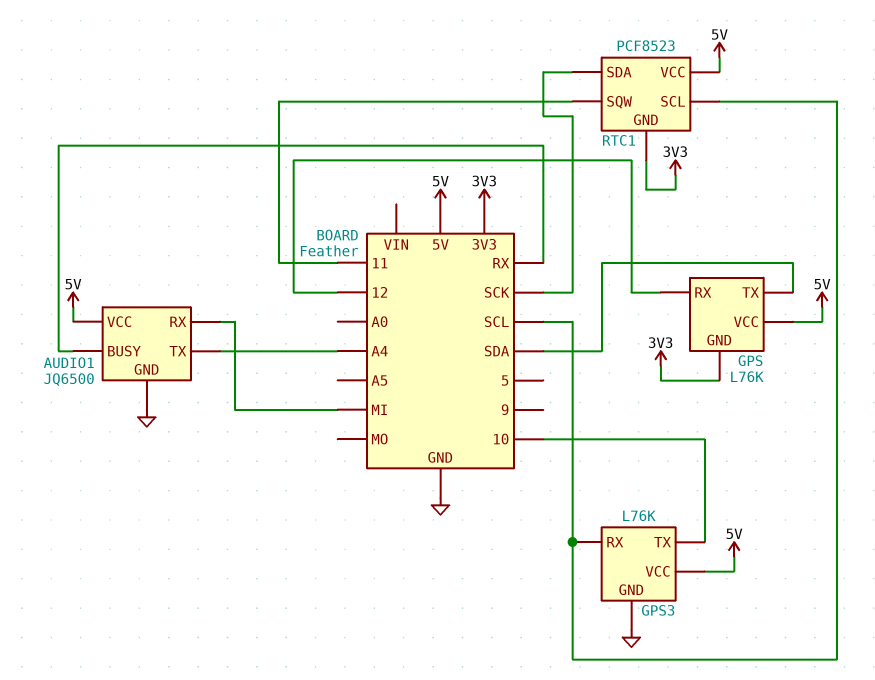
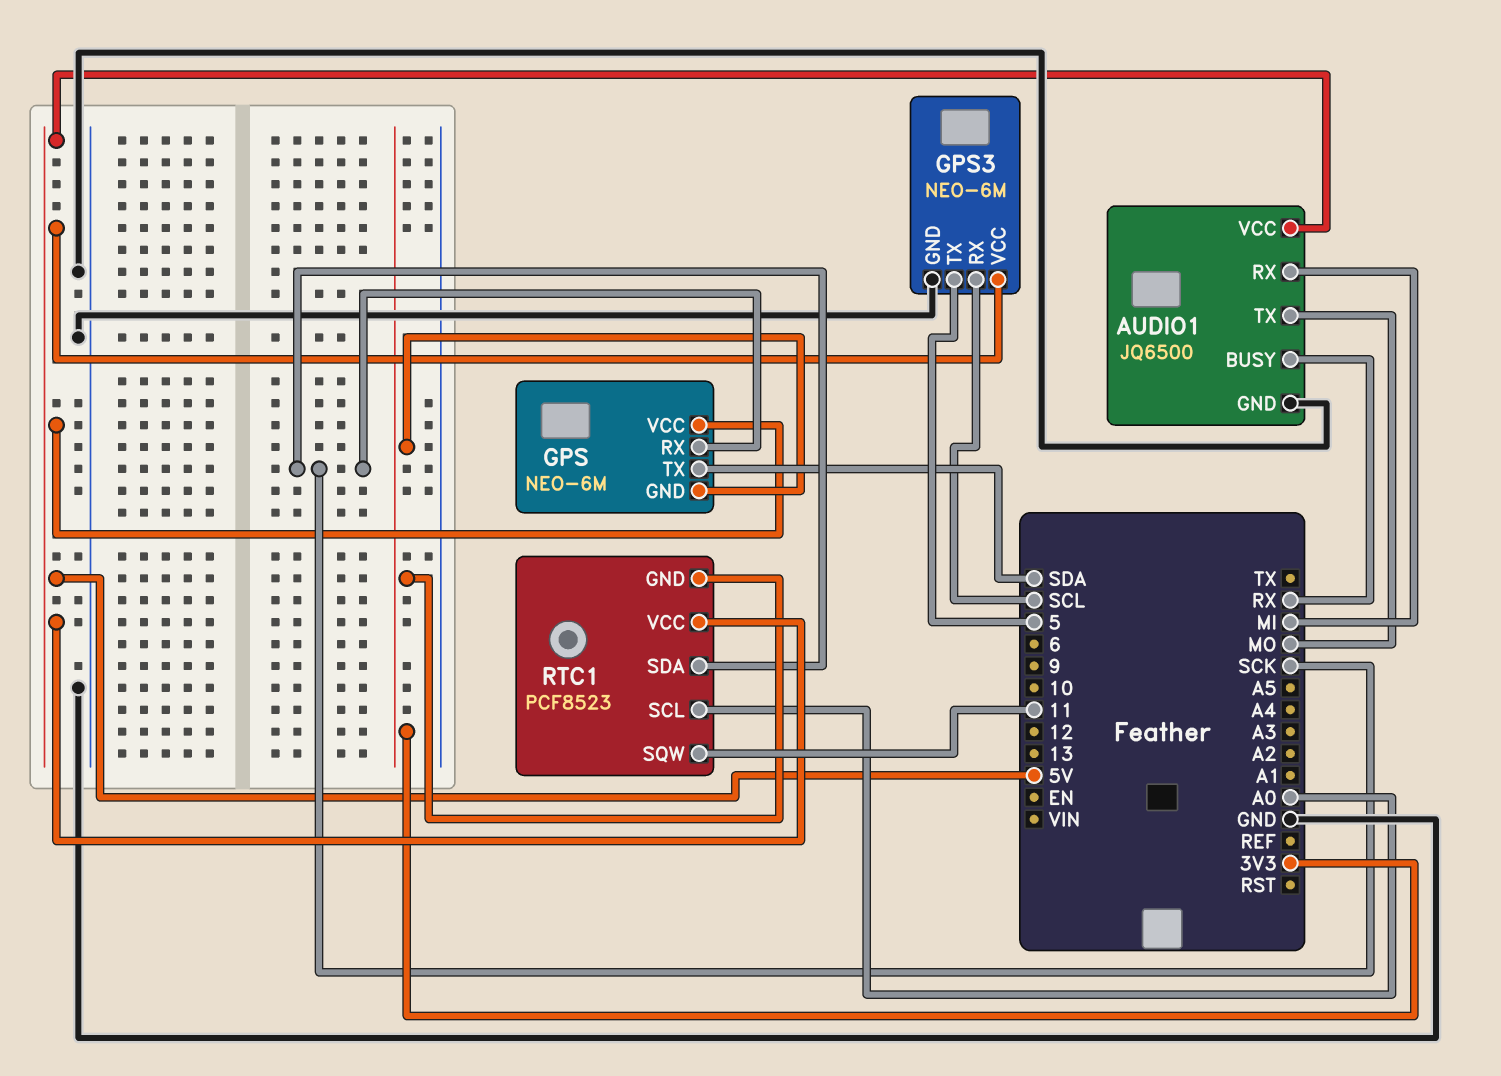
AUDIO1 pin TX: A4 -> MO
GPS: L76K -> NEO-6M
GPS pin RX: 12 -> SCK
GPS3: L76K -> NEO-6M
GPS3 pin TX: 10 -> 5
RTC1 pin SCL: SCL -> A0

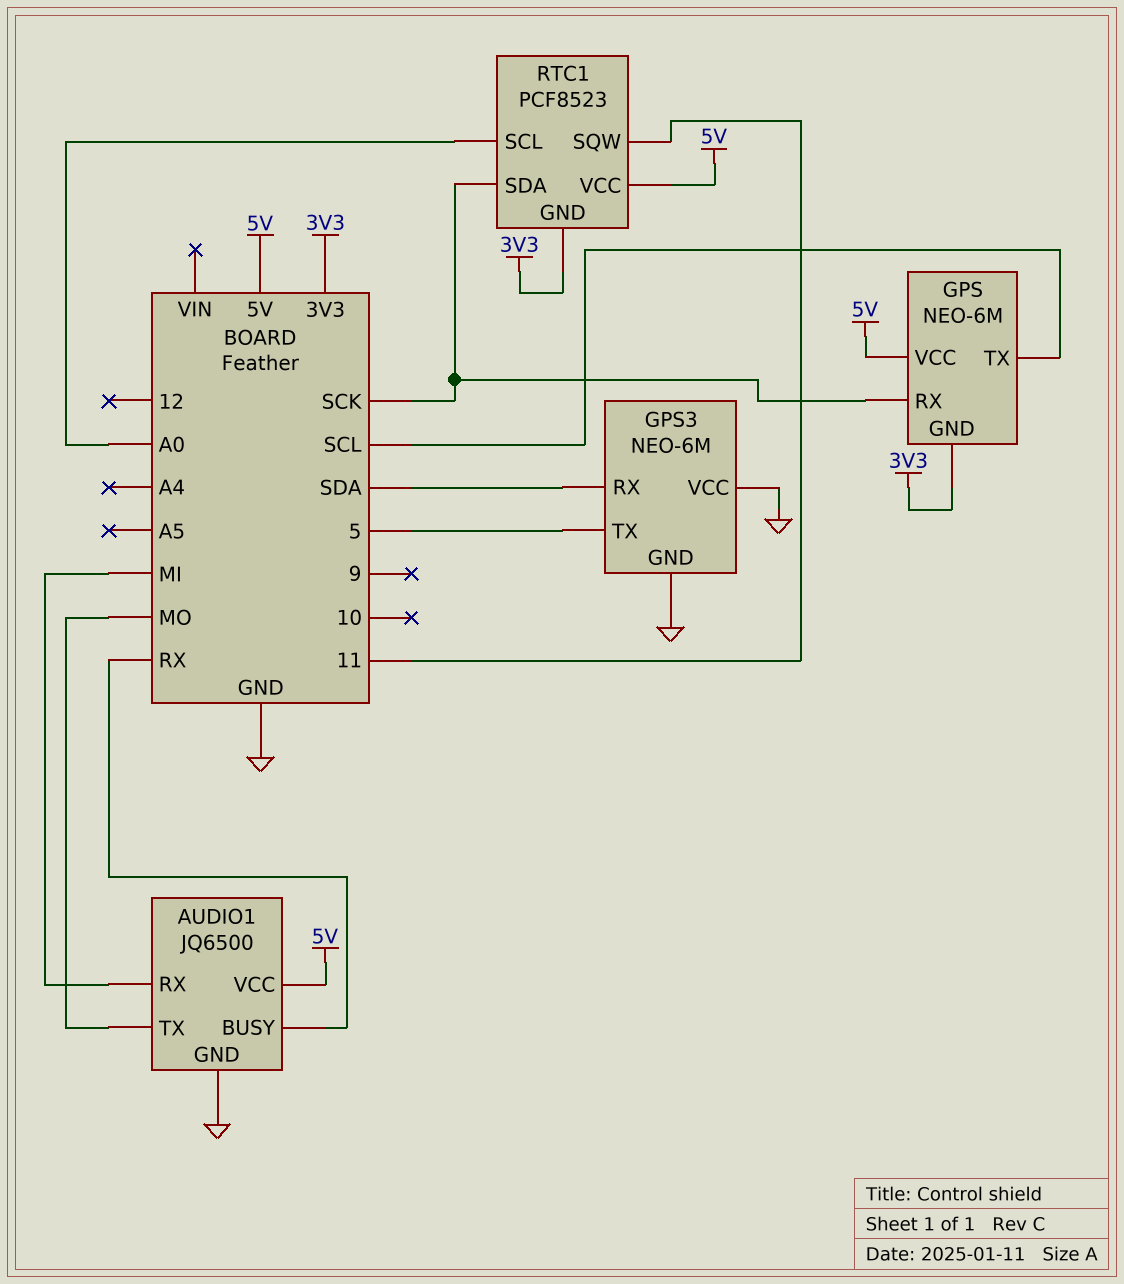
GPS pin TX: SDA -> SCL
GPS3 pin RX: SCL -> SDA
GPS3 pin VCC: 5V -> GND

